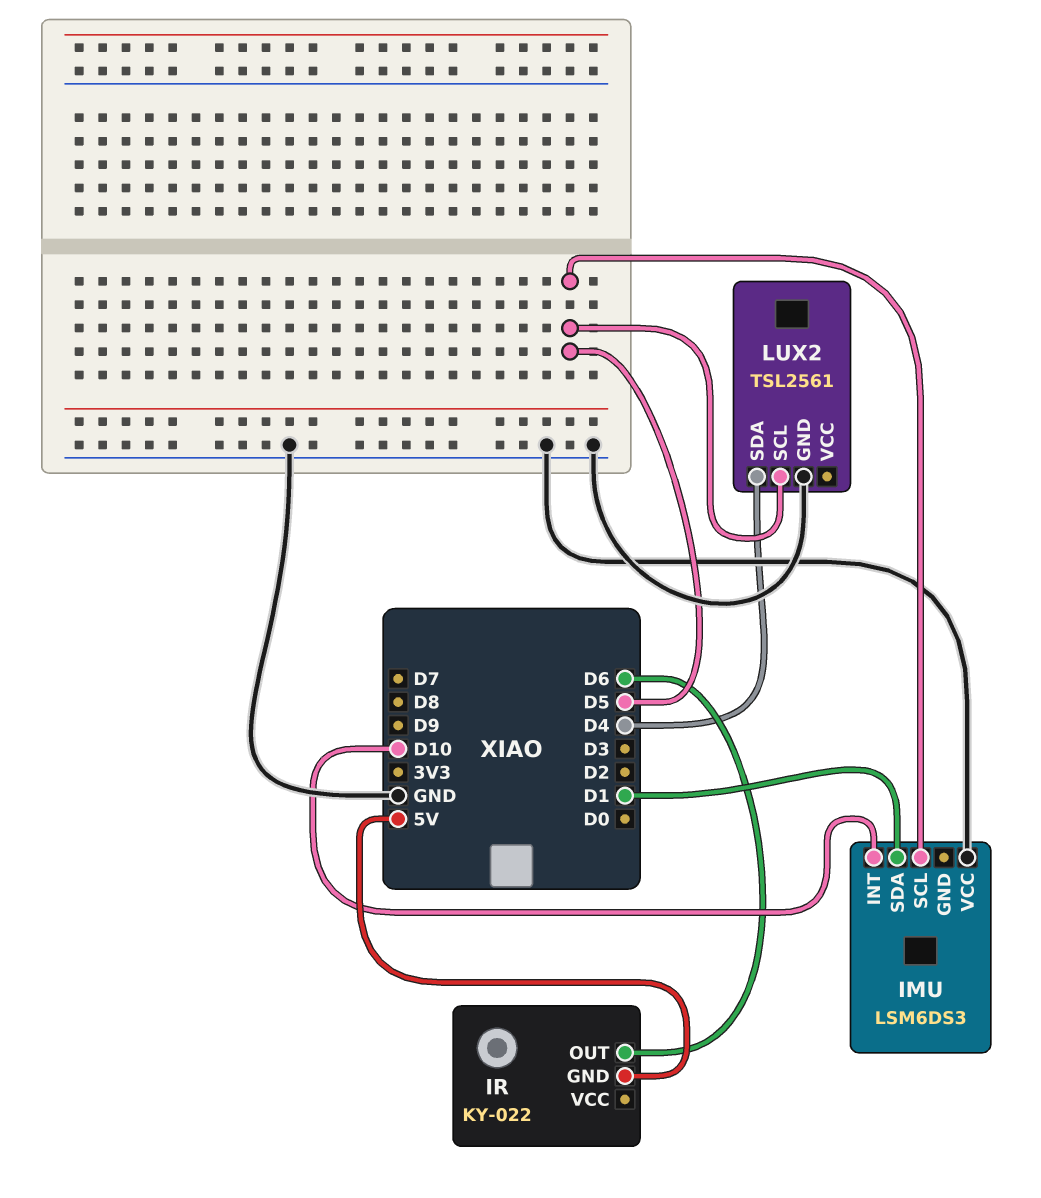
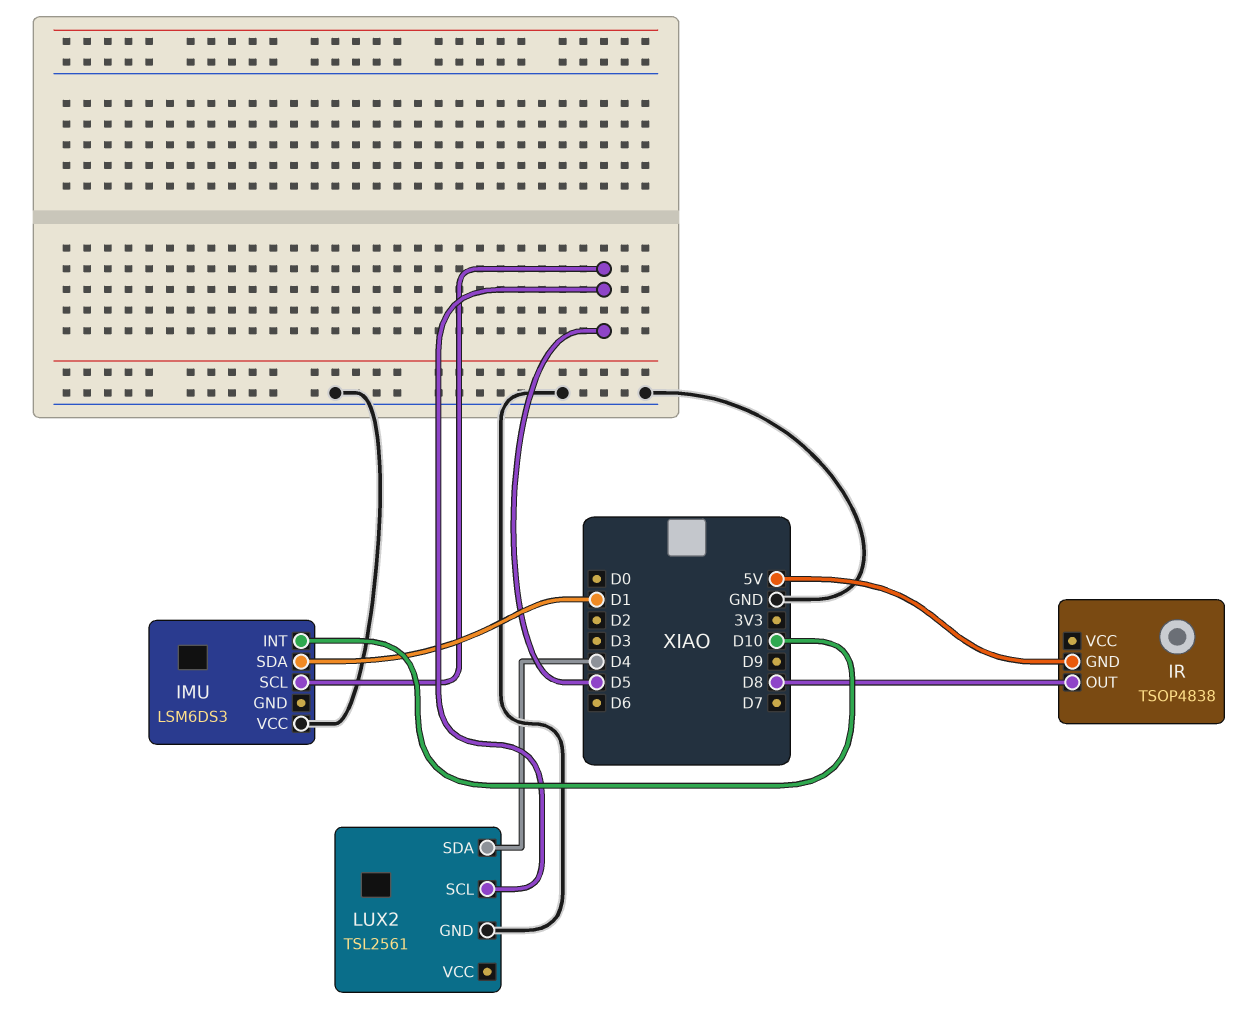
IR: KY-022 -> TSOP4838
IR pin OUT: D6 -> D8

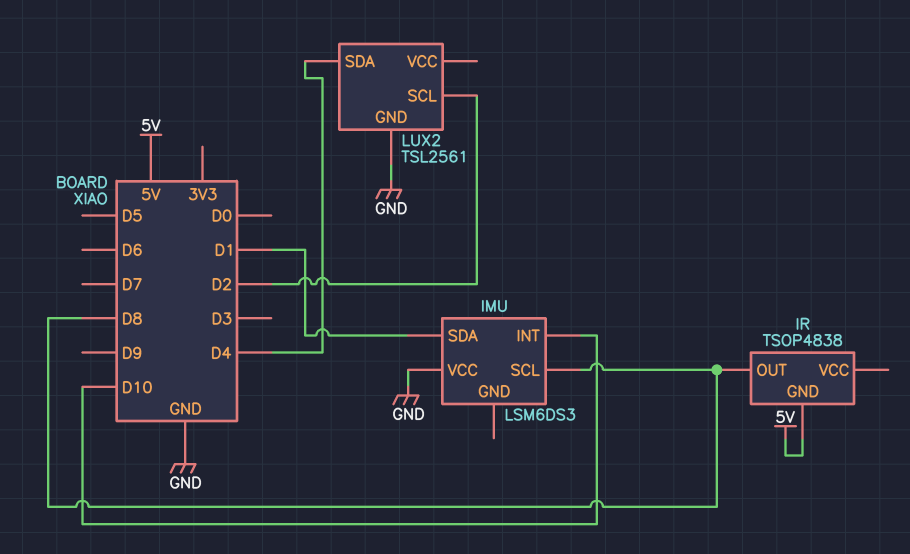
IMU pin SCL: D5 -> D8
LUX2 pin SCL: D5 -> D2

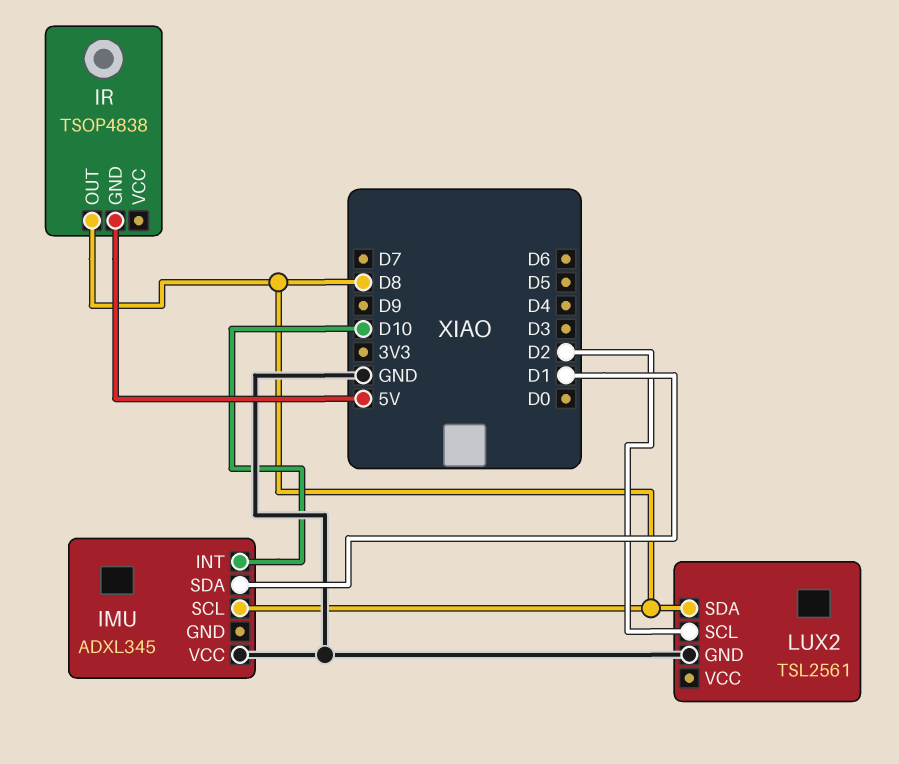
IMU: LSM6DS3 -> ADXL345
LUX2 pin SDA: D4 -> D8

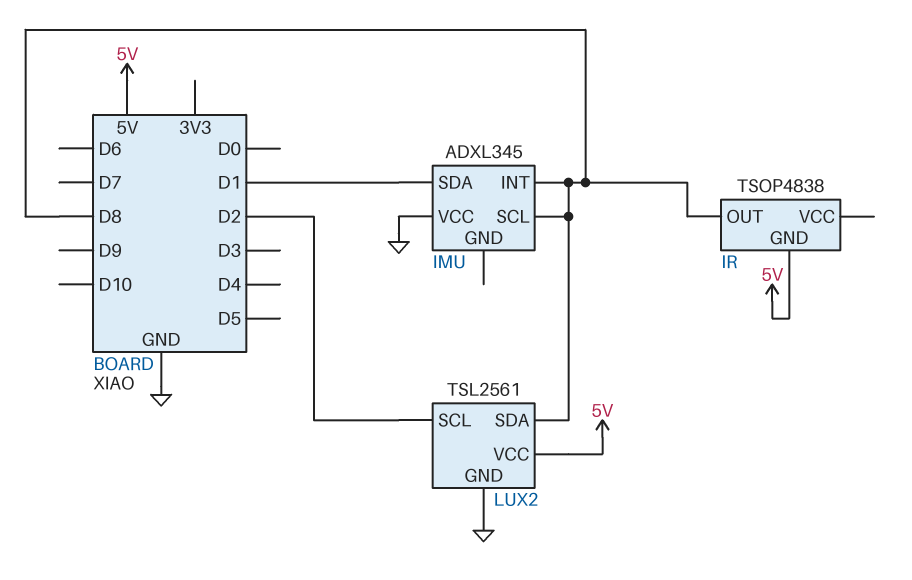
IMU pin INT: D10 -> D8
LUX2 pin VCC: none -> 5V

